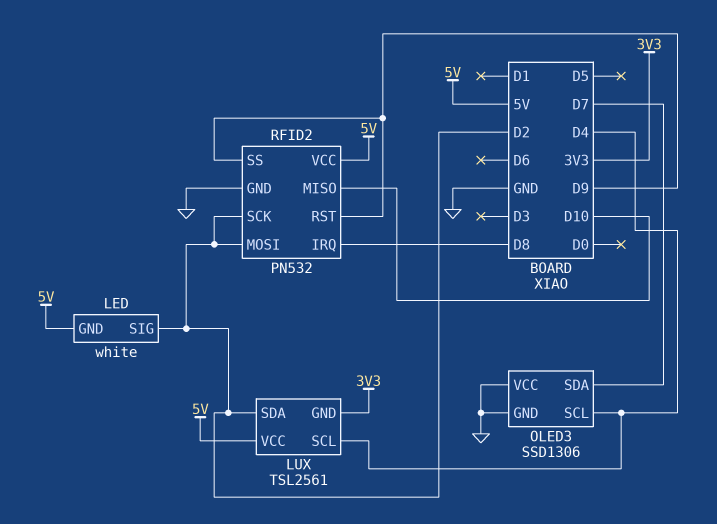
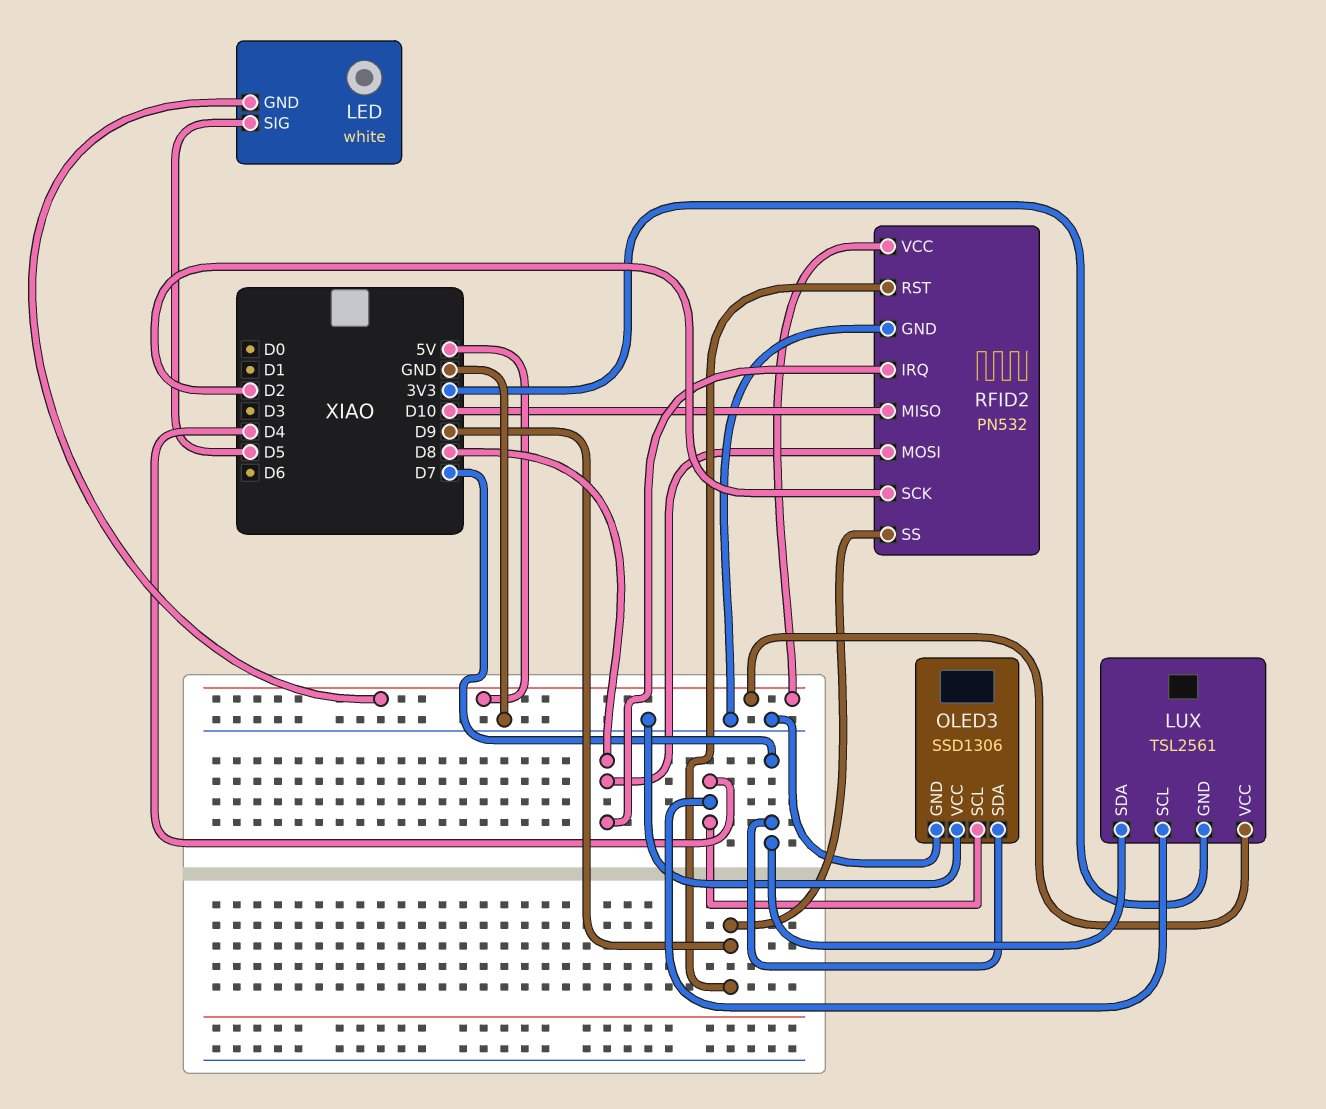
LED pin SIG: D2 -> D5
LUX pin SDA: D2 -> D7
RFID2 pin MOSI: D2 -> D8

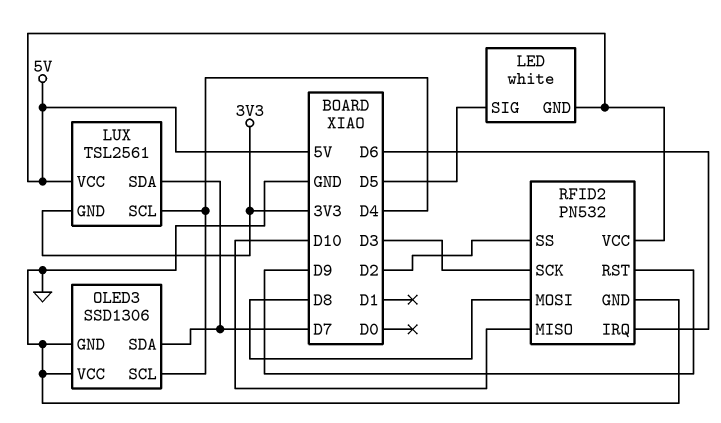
RFID2 pin IRQ: D8 -> D6
RFID2 pin SCK: D2 -> D3
RFID2 pin SS: D9 -> D2

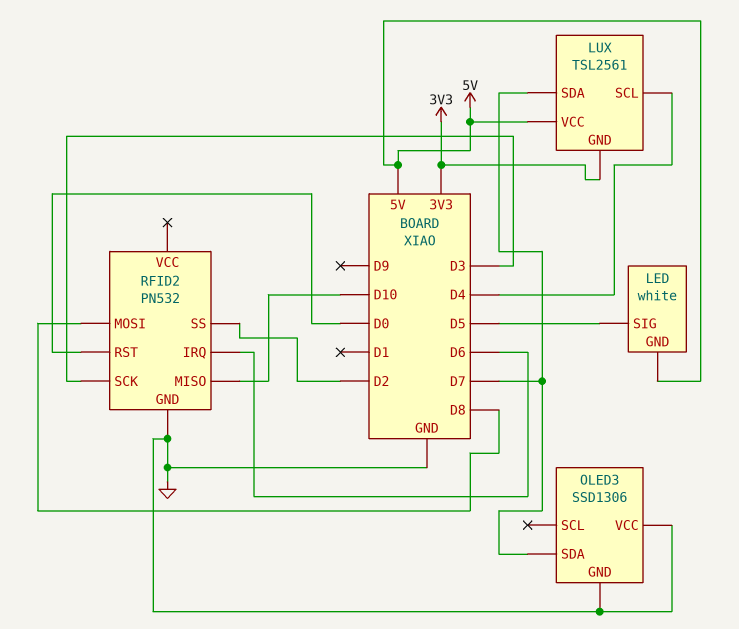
OLED3 pin SCL: D4 -> none
RFID2 pin RST: D9 -> D0
RFID2 pin VCC: 5V -> none

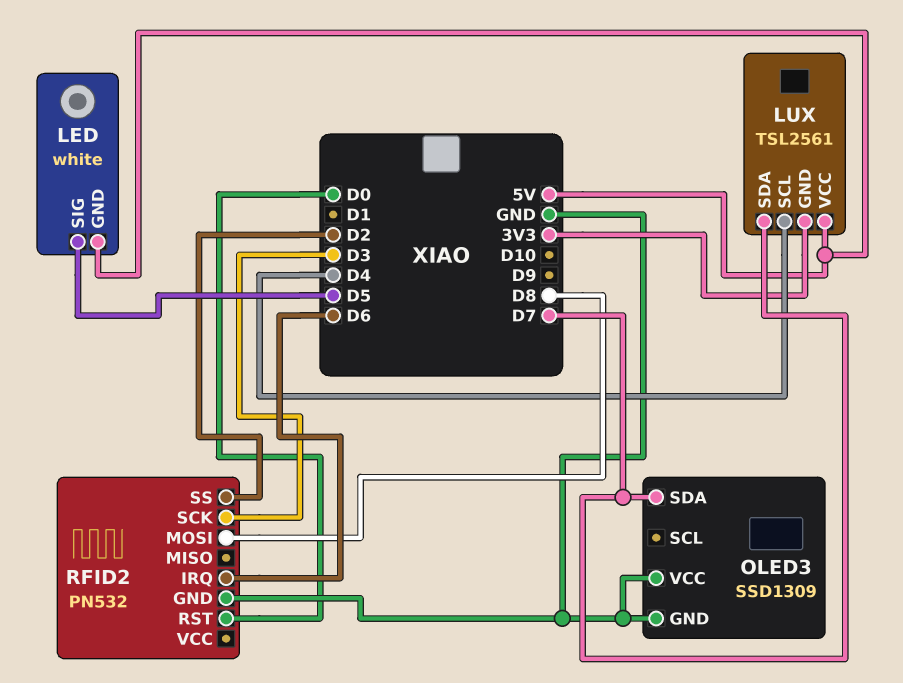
OLED3: SSD1306 -> SSD1309
RFID2 pin MISO: D10 -> none

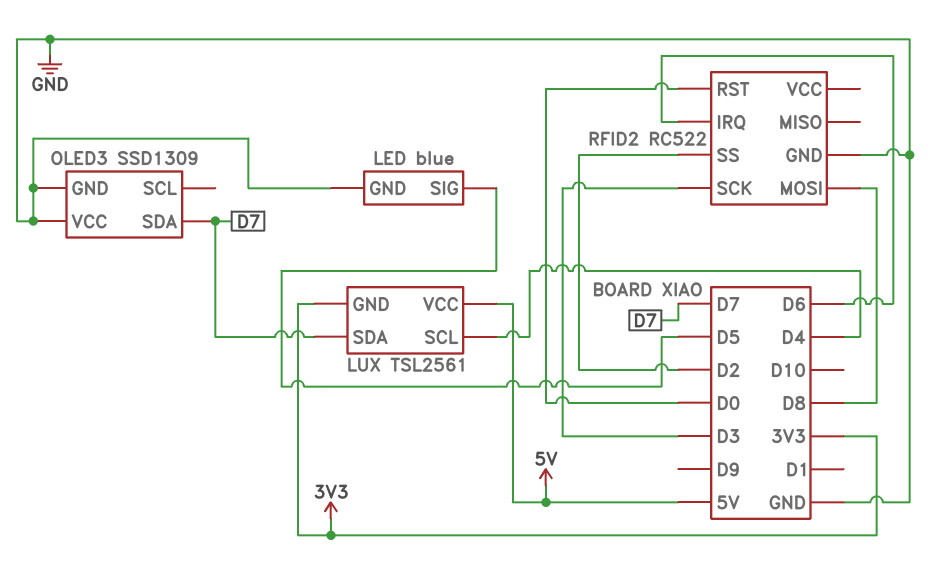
LED: white -> blue
LED pin GND: 5V -> GND
RFID2: PN532 -> RC522

